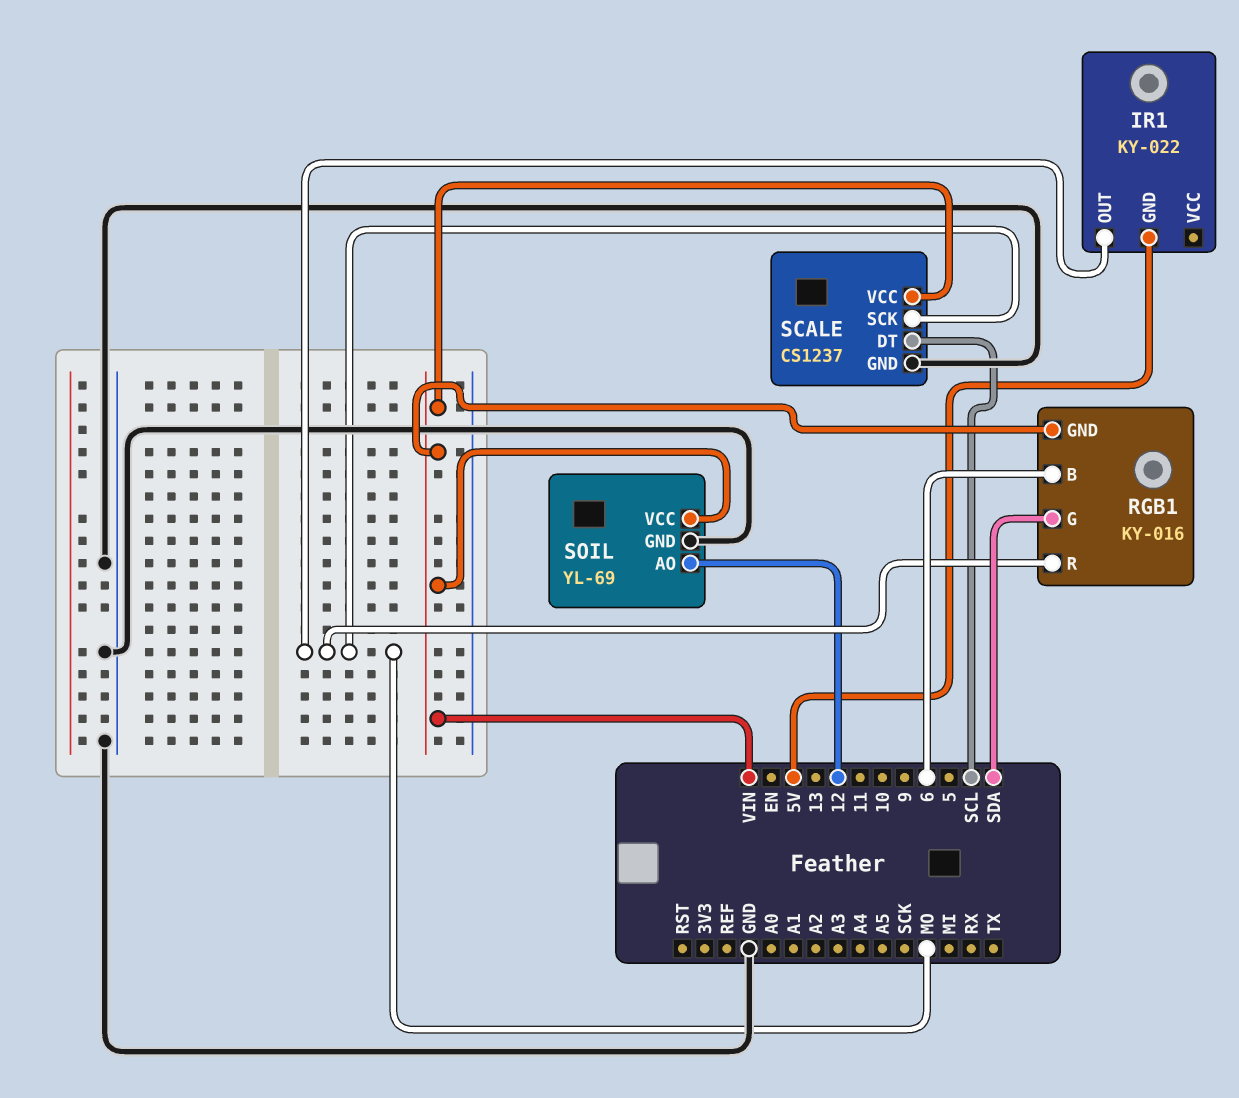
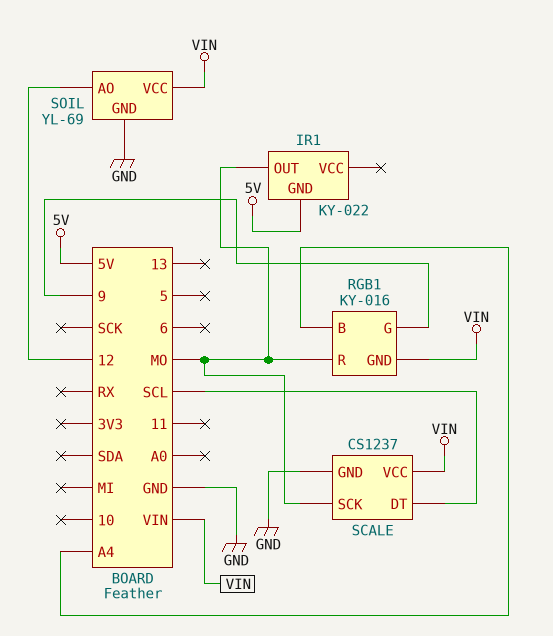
RGB1 pin B: 6 -> A4
RGB1 pin G: SDA -> 9

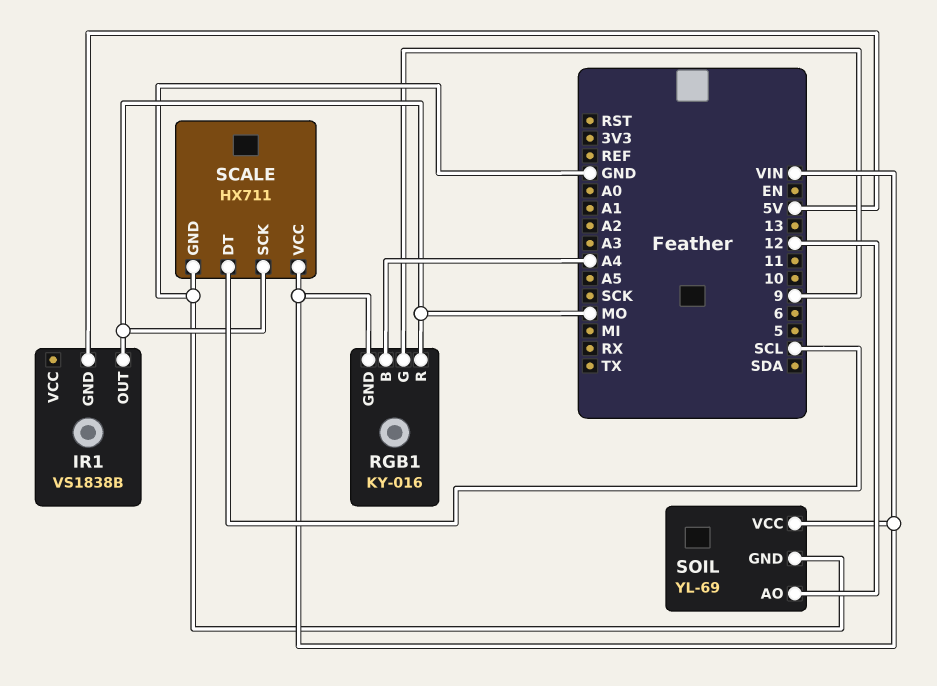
IR1: KY-022 -> VS1838B
SCALE: CS1237 -> HX711

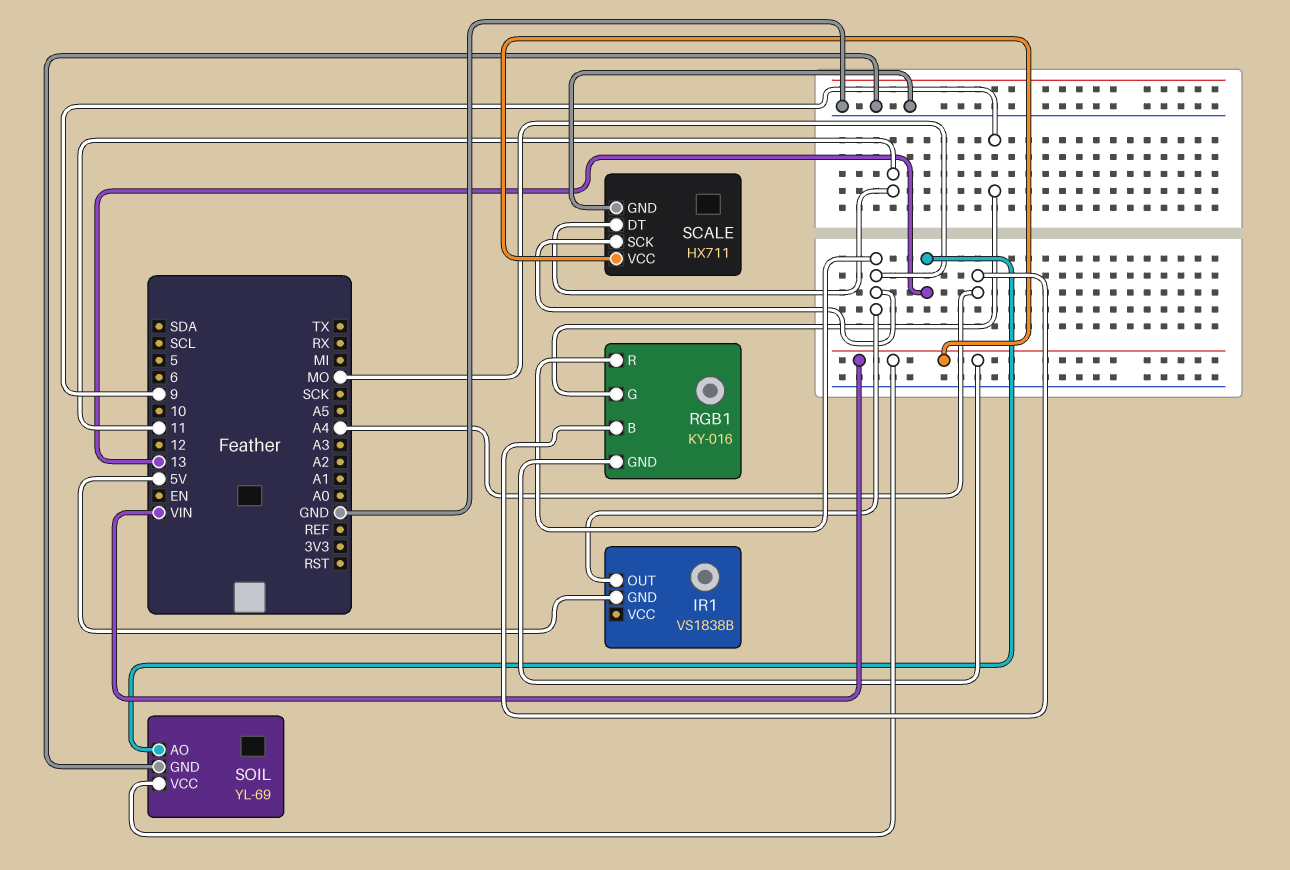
SCALE pin DT: SCL -> 11
SOIL pin AO: 12 -> 13

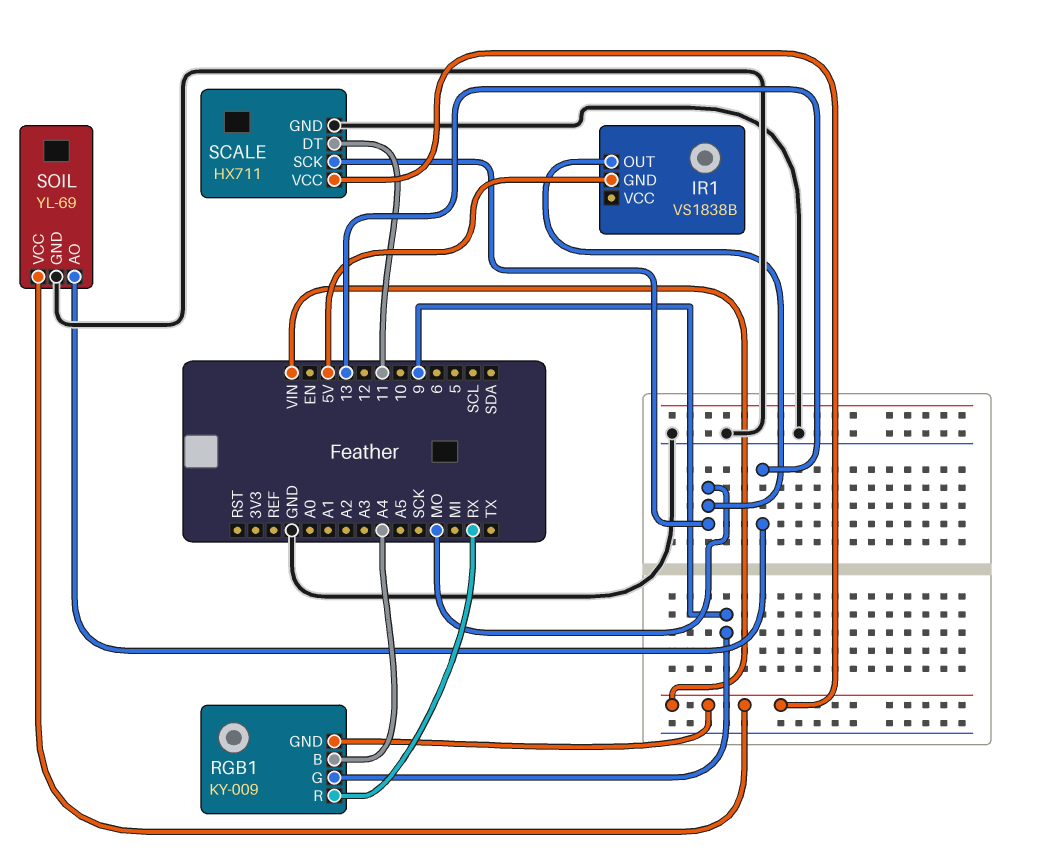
RGB1: KY-016 -> KY-009
RGB1 pin R: MO -> RX

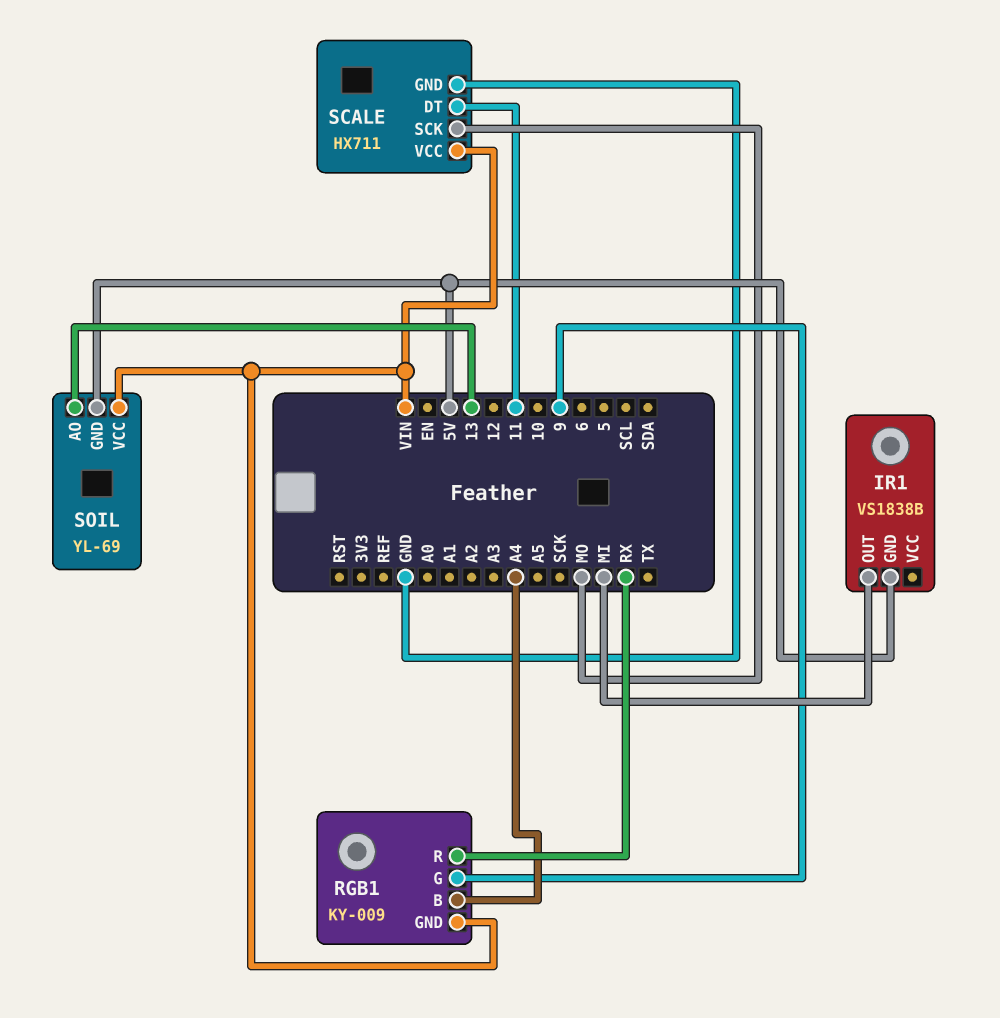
IR1 pin OUT: MO -> MI
SOIL pin GND: GND -> 5V

